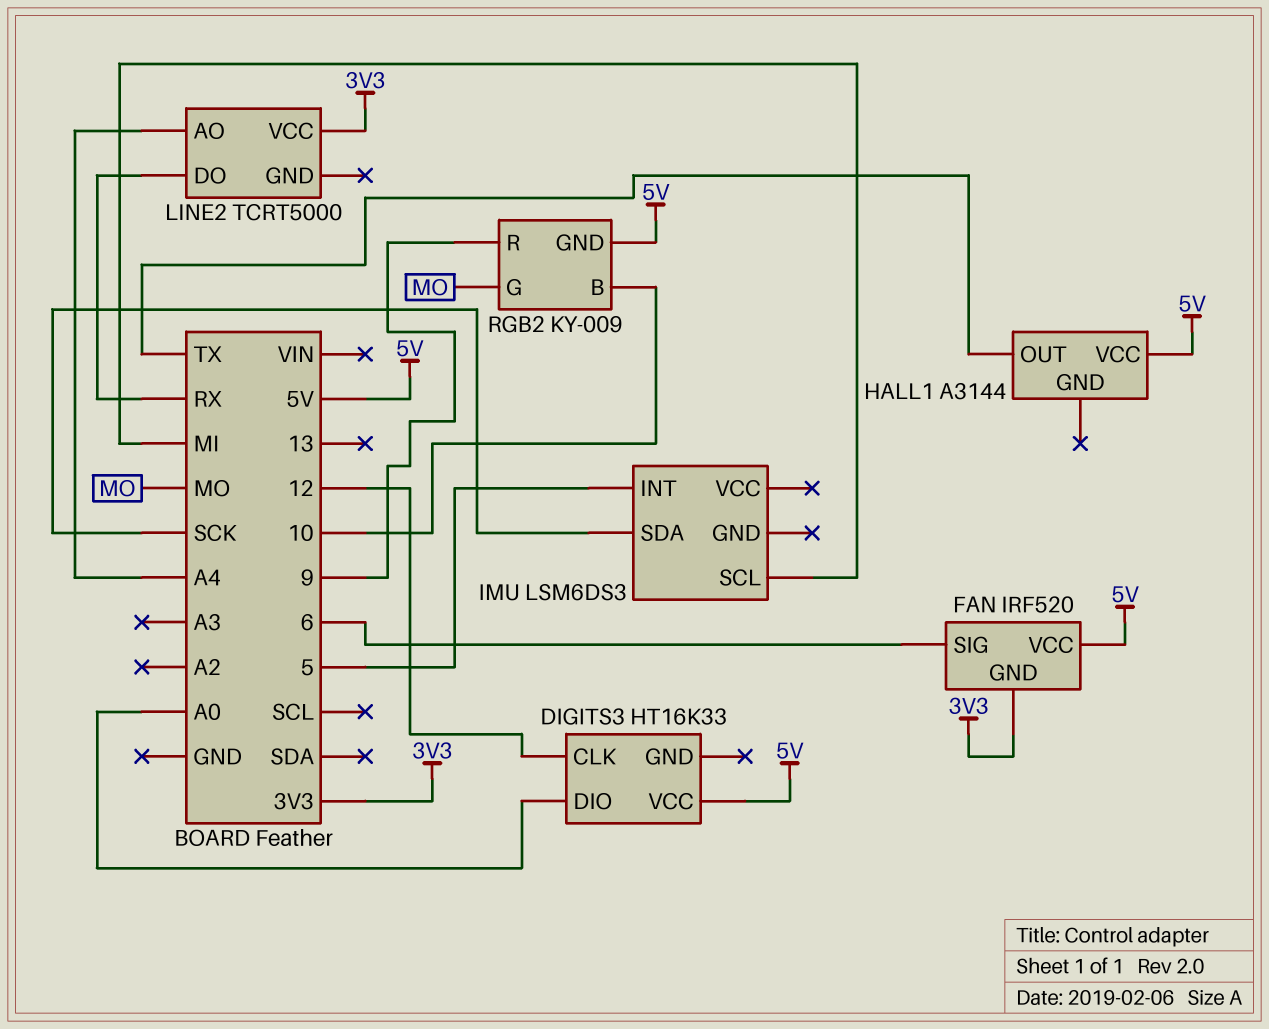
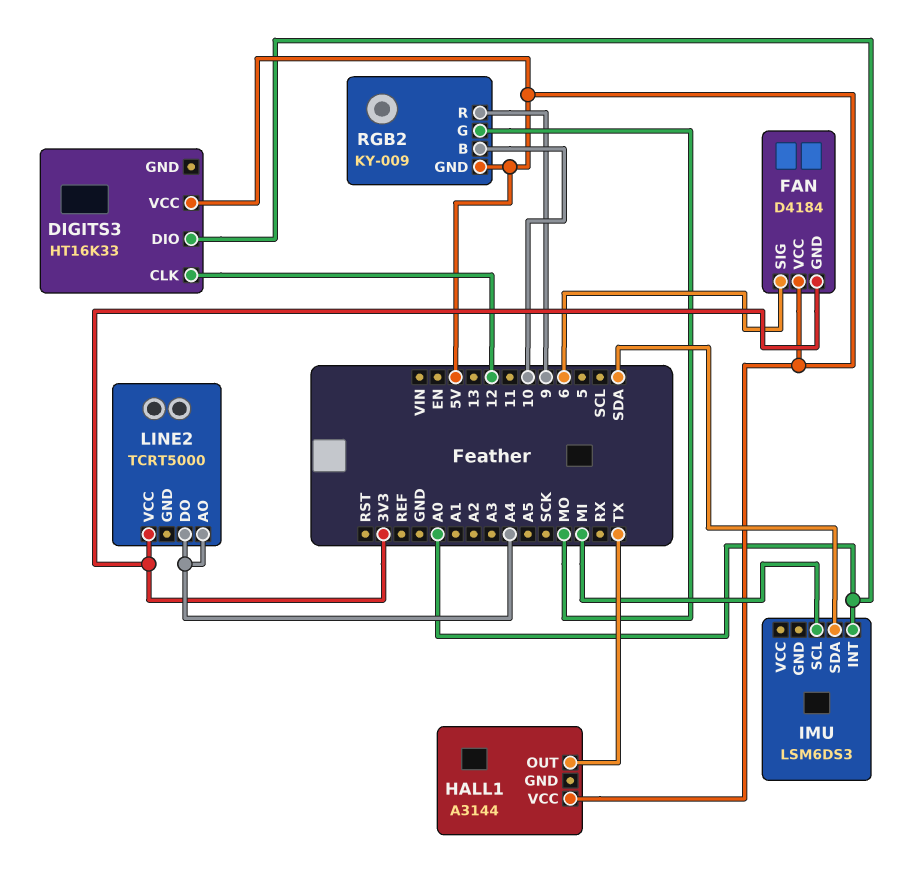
FAN: IRF520 -> D4184
IMU pin INT: 5 -> A0
IMU pin SDA: SCK -> SDA
LINE2 pin DO: RX -> A4

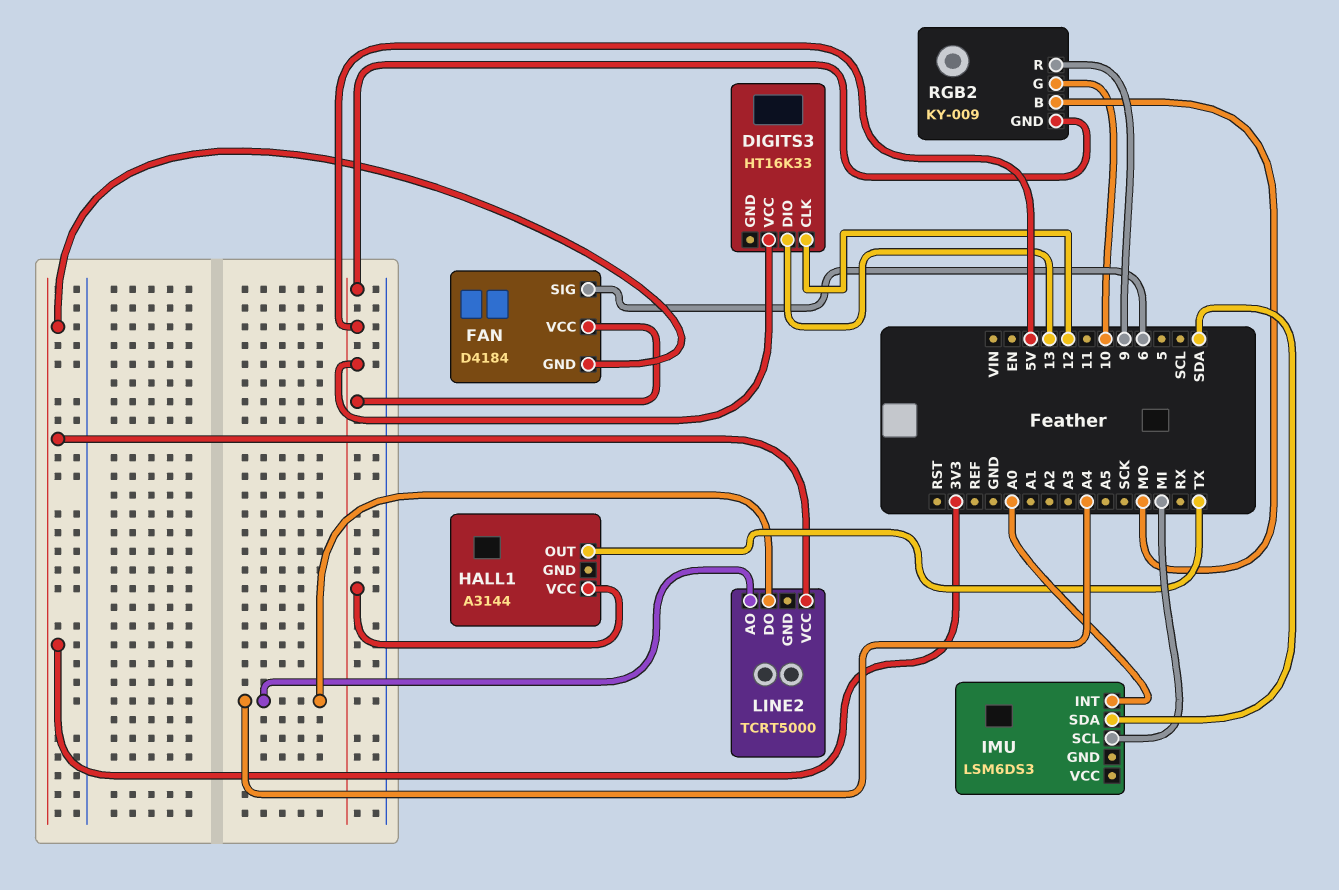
DIGITS3 pin DIO: A0 -> 13
RGB2 pin B: 10 -> MO
RGB2 pin G: MO -> 10

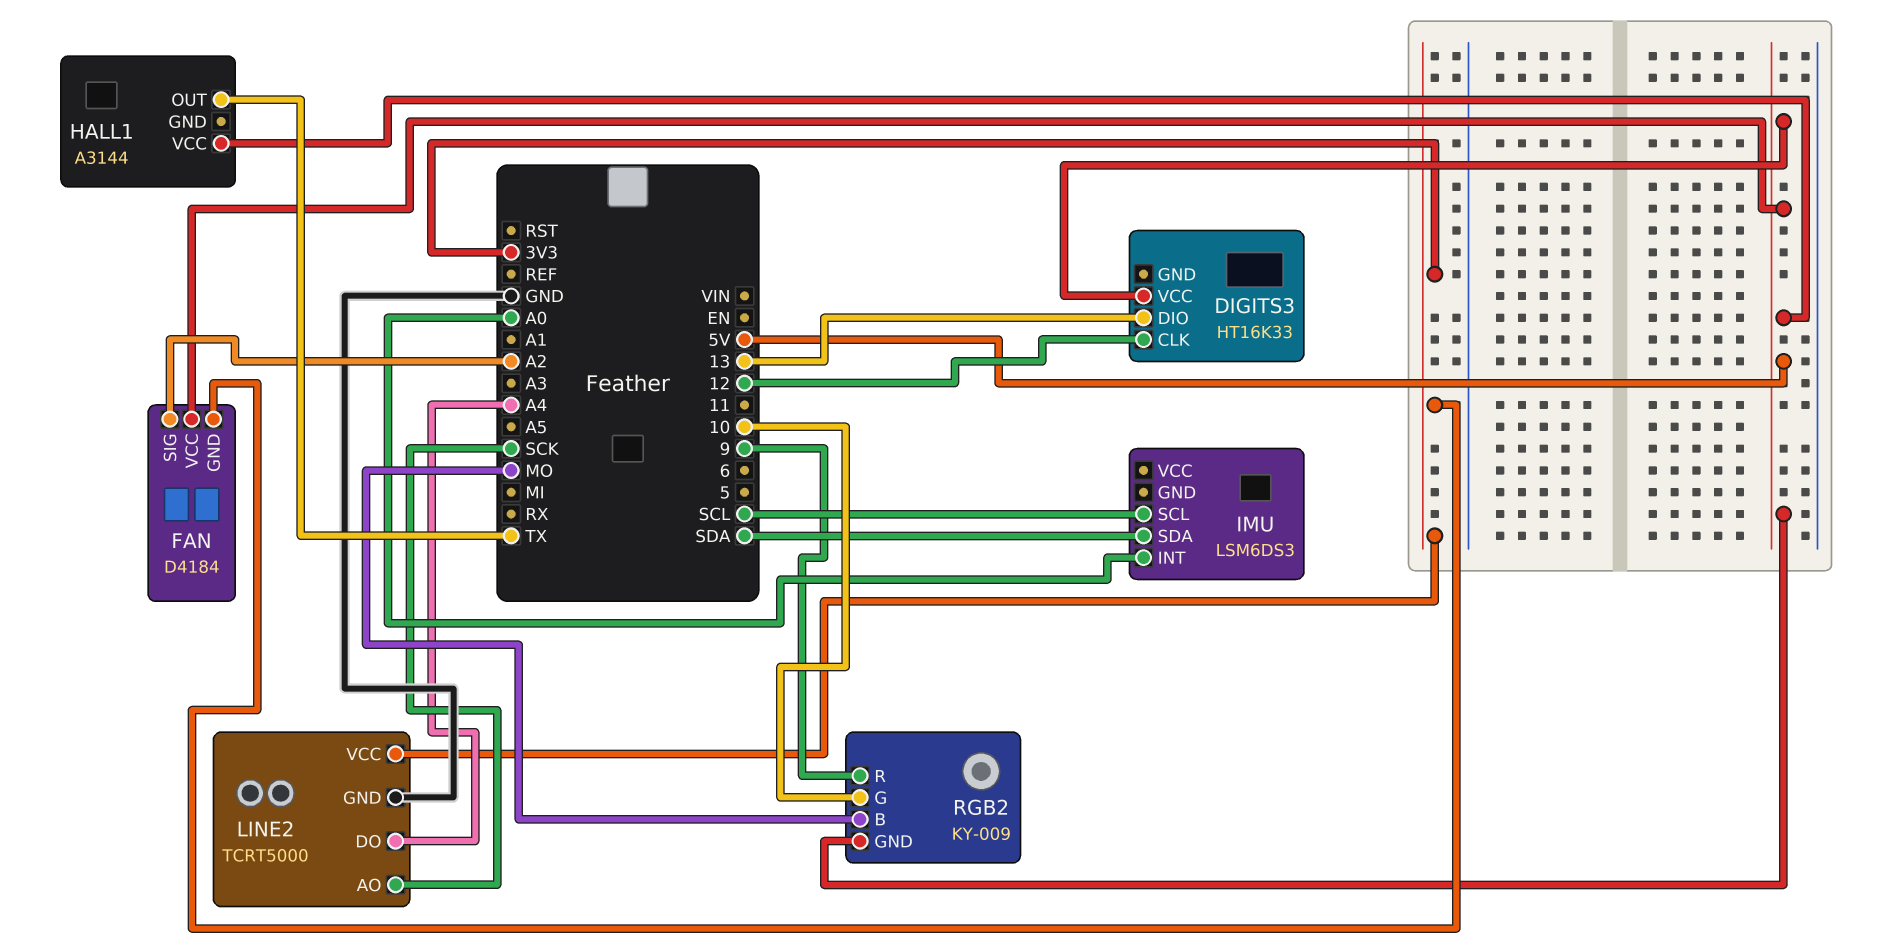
FAN pin SIG: 6 -> A2
IMU pin SCL: MI -> SCL
LINE2 pin AO: A4 -> SCK
LINE2 pin GND: none -> GND

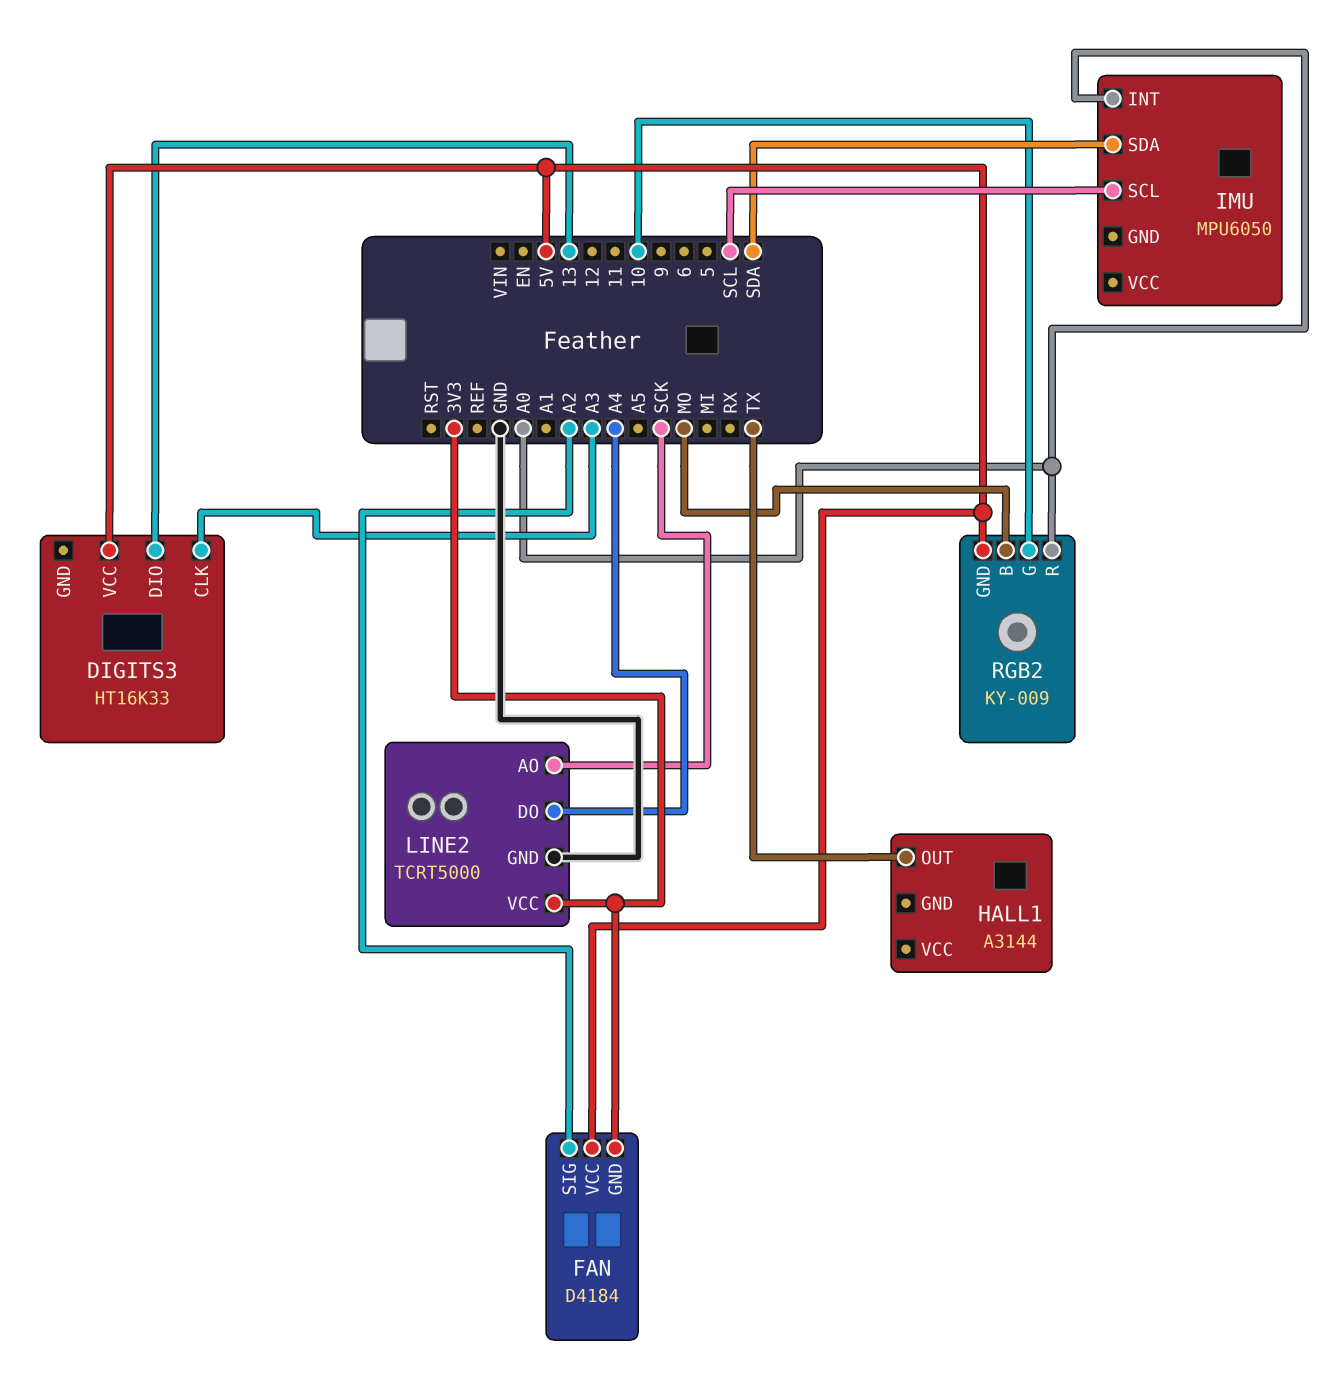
DIGITS3 pin CLK: 12 -> A3
HALL1 pin VCC: 5V -> none
IMU: LSM6DS3 -> MPU6050
RGB2 pin R: 9 -> A0

